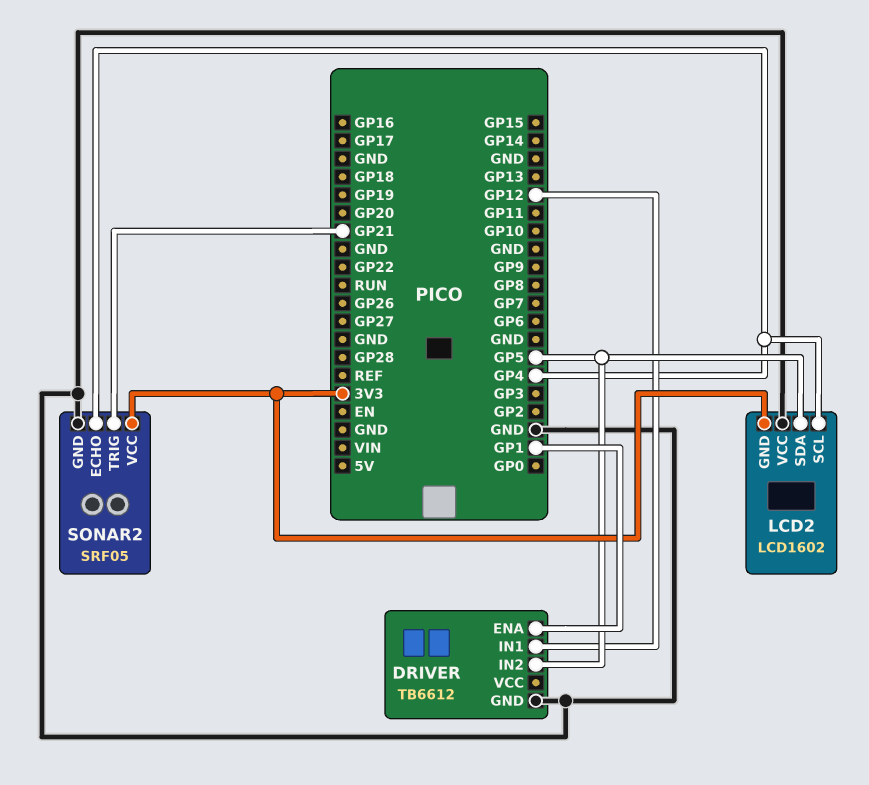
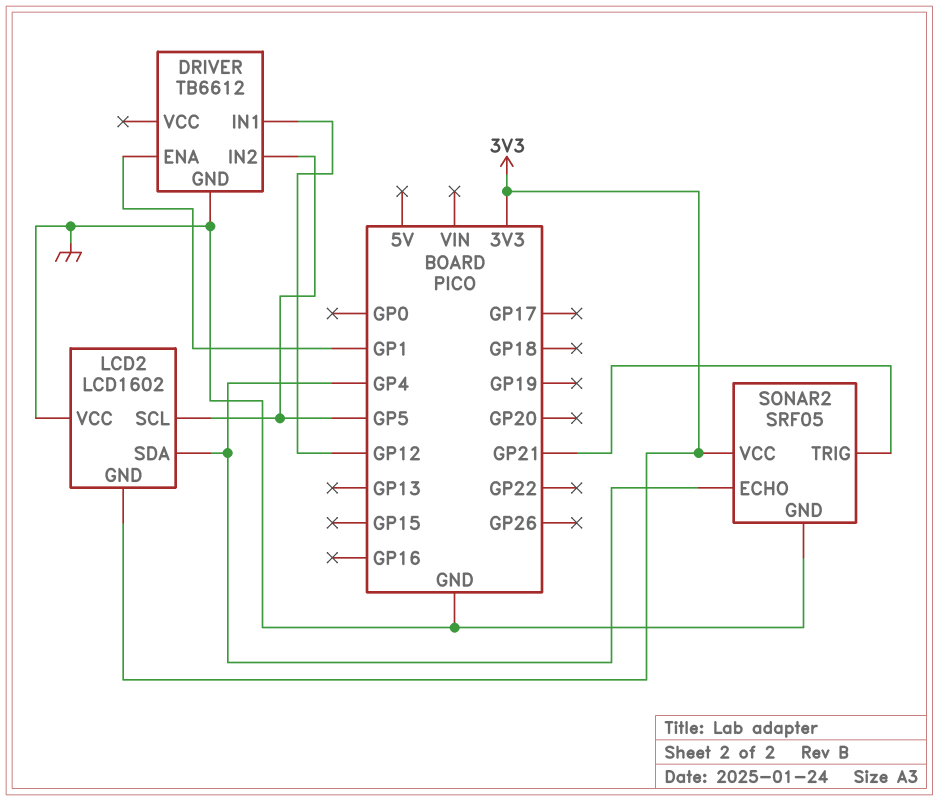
LCD2 pin SCL: GP4 -> GP5
LCD2 pin SDA: GP5 -> GP4

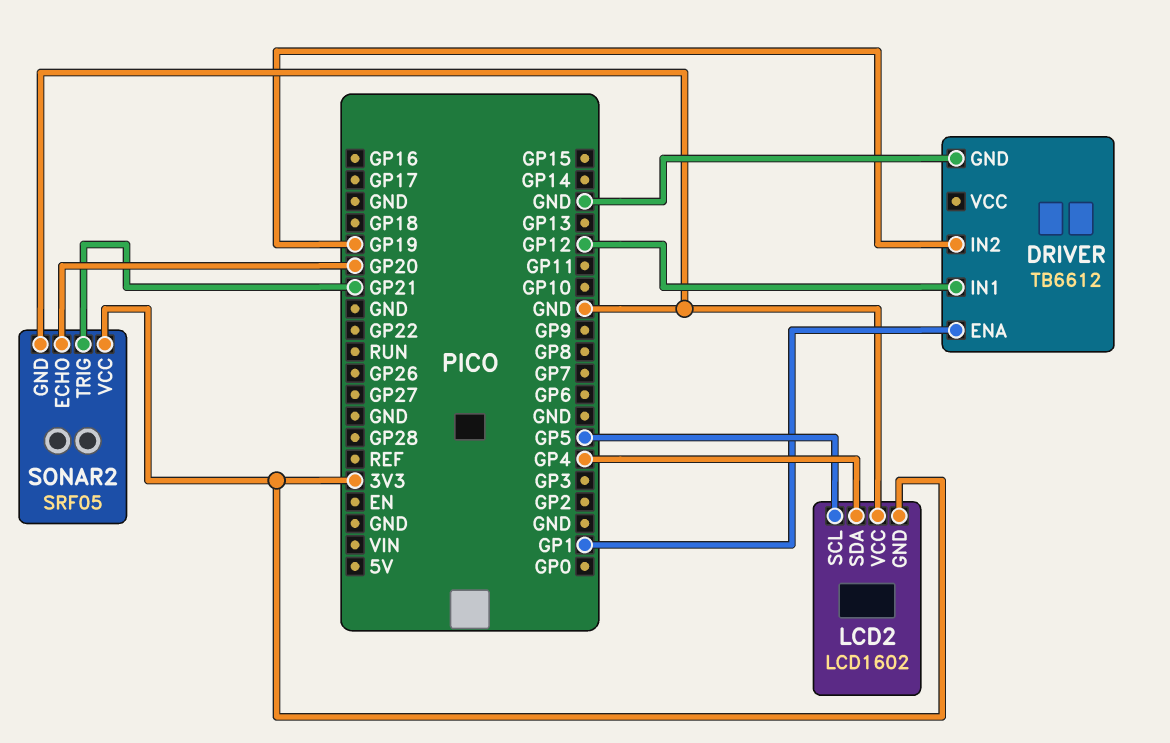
DRIVER pin IN2: GP5 -> GP19
SONAR2 pin ECHO: GP4 -> GP20

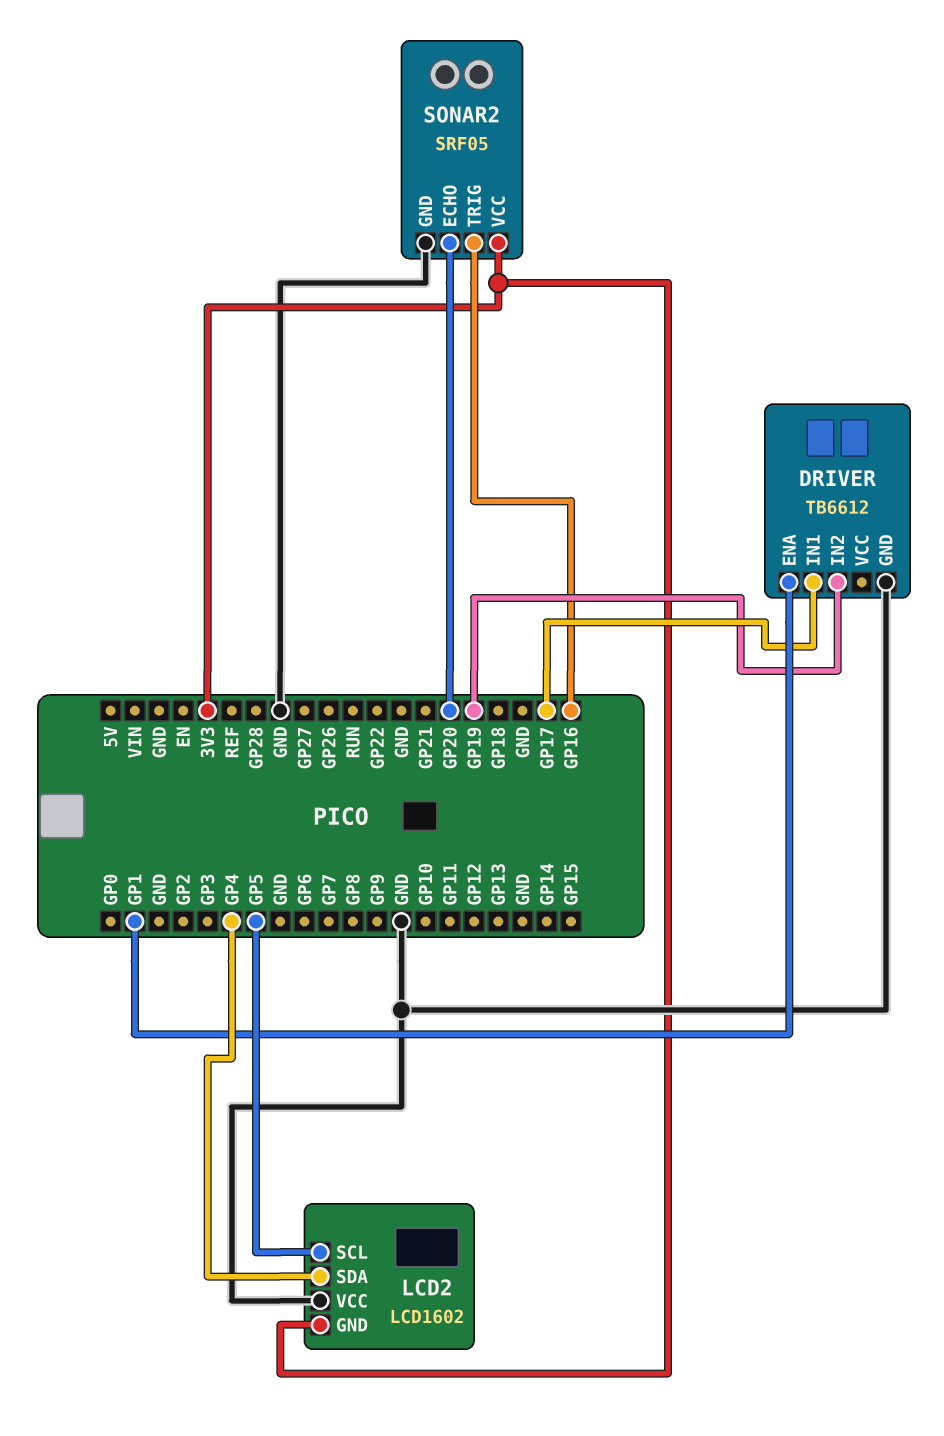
DRIVER pin IN1: GP12 -> GP17
SONAR2 pin TRIG: GP21 -> GP16

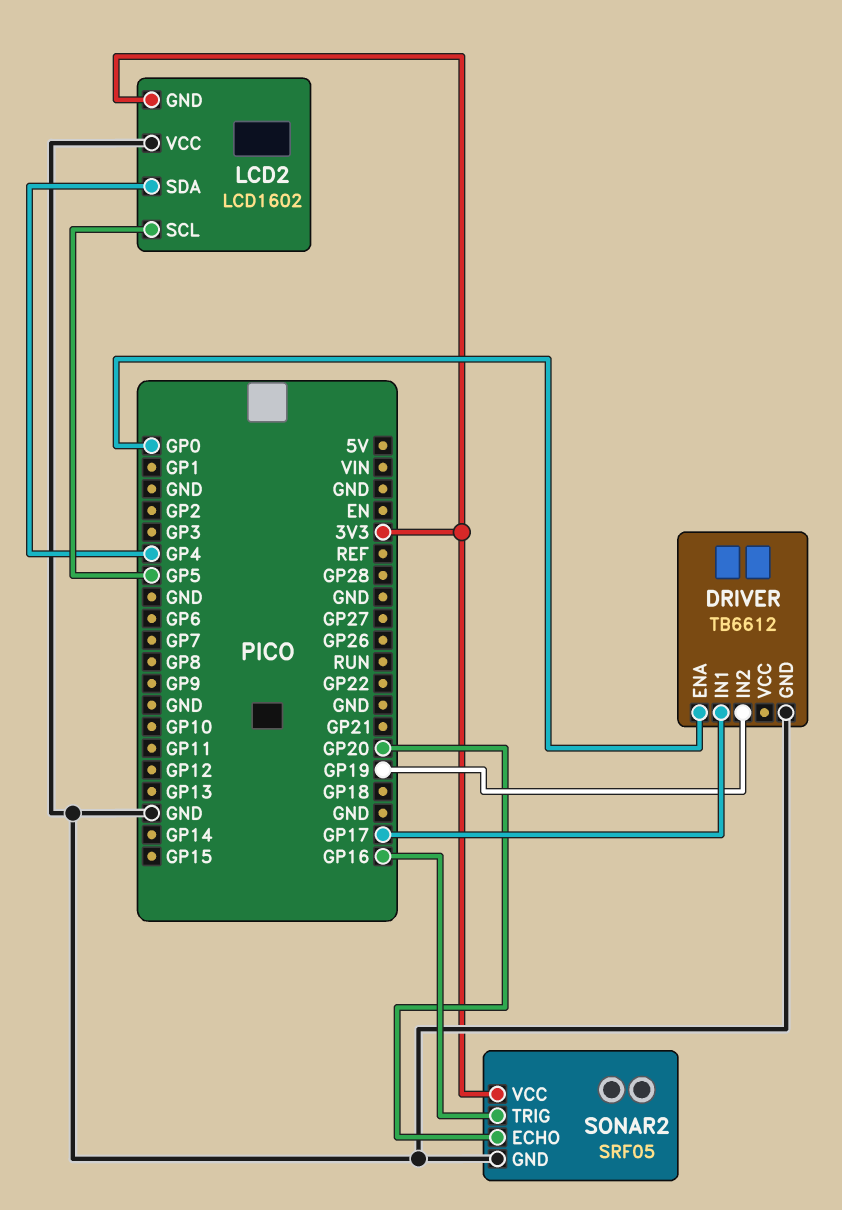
DRIVER pin ENA: GP1 -> GP0

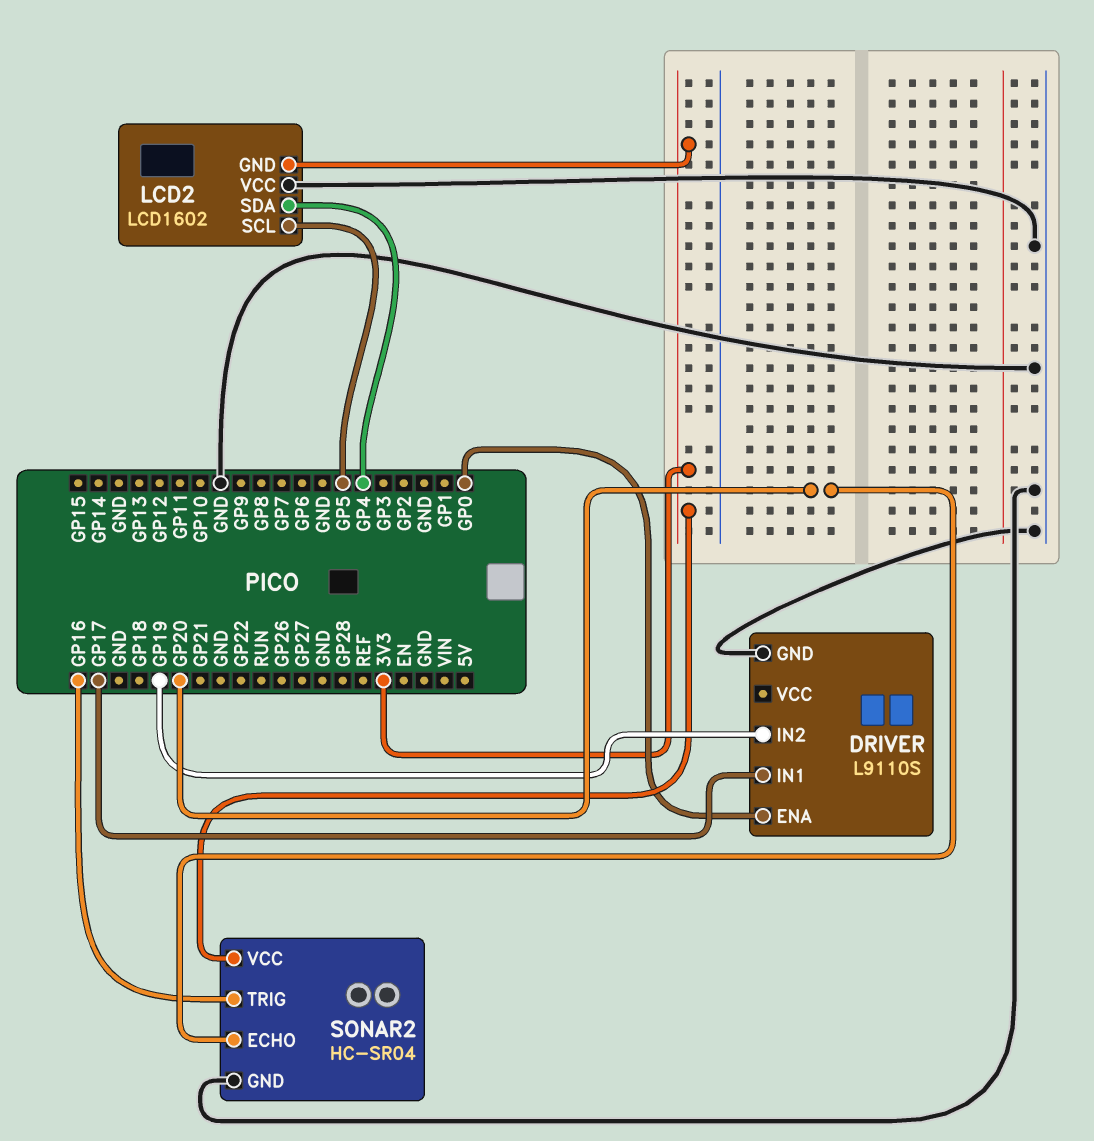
DRIVER: TB6612 -> L9110S
SONAR2: SRF05 -> HC-SR04

